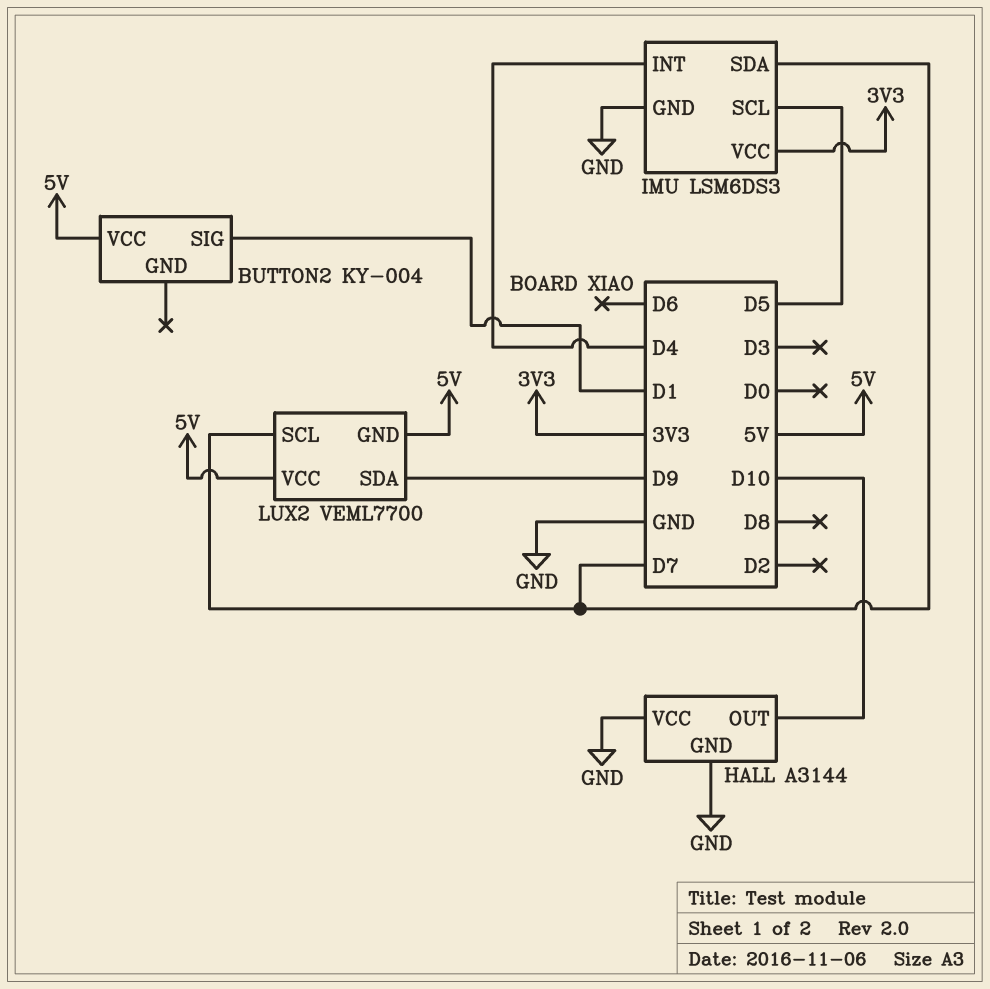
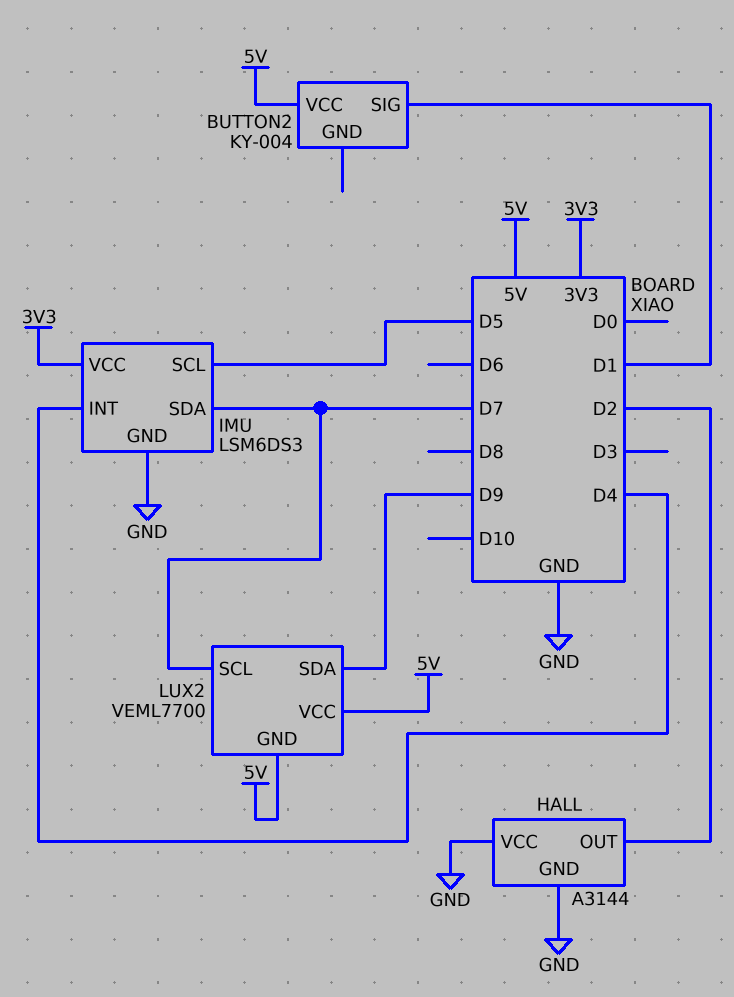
HALL pin OUT: D10 -> D2

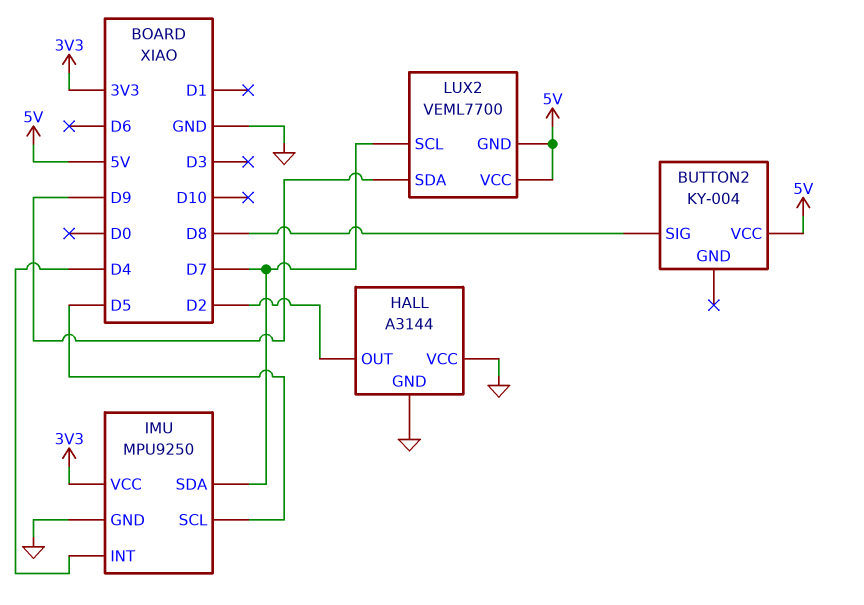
BUTTON2 pin SIG: D1 -> D8
IMU: LSM6DS3 -> MPU9250

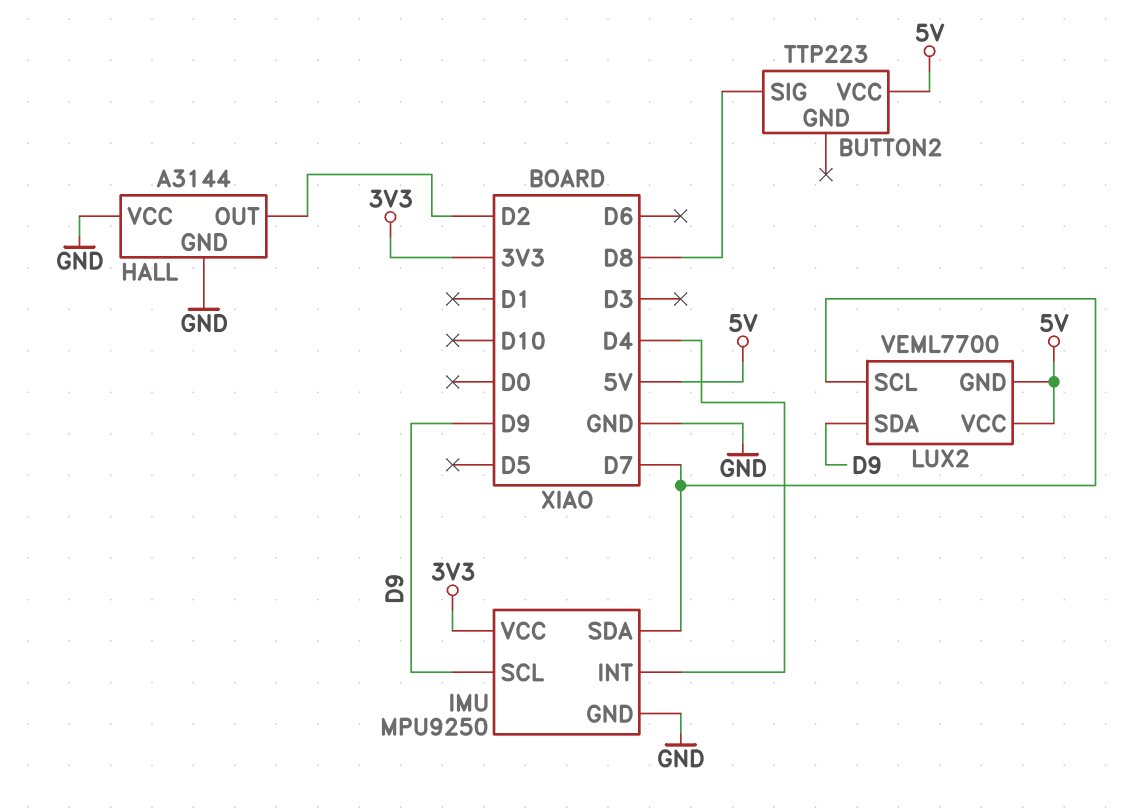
BUTTON2: KY-004 -> TTP223
IMU pin SCL: D5 -> D9

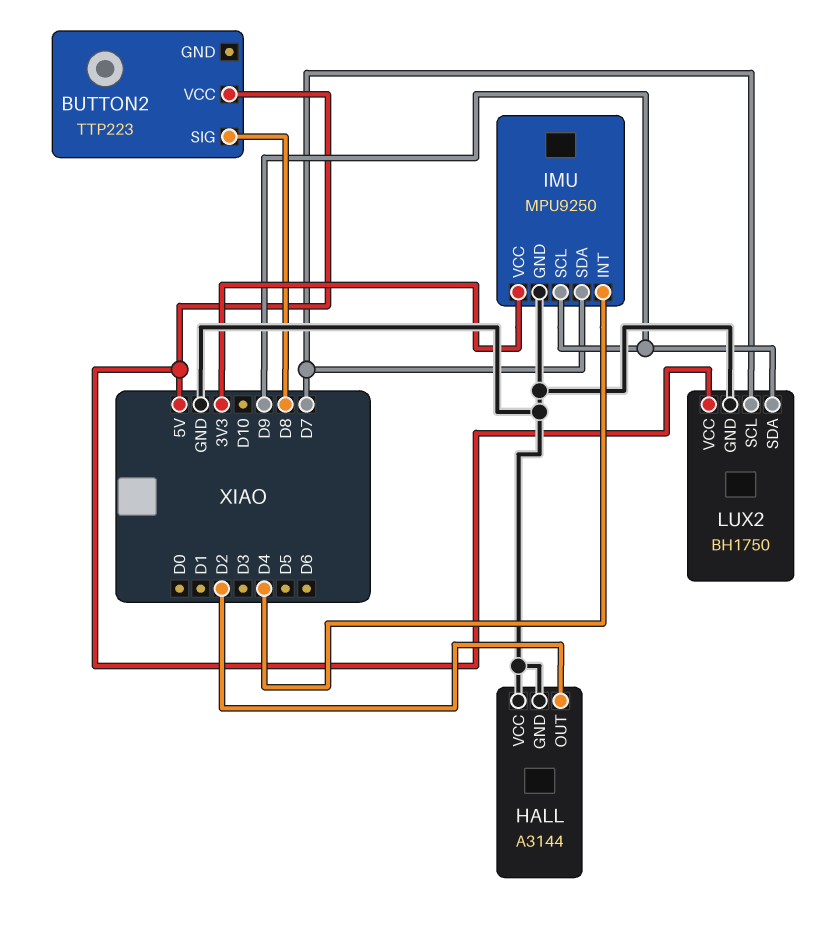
LUX2: VEML7700 -> BH1750
LUX2 pin GND: 5V -> GND

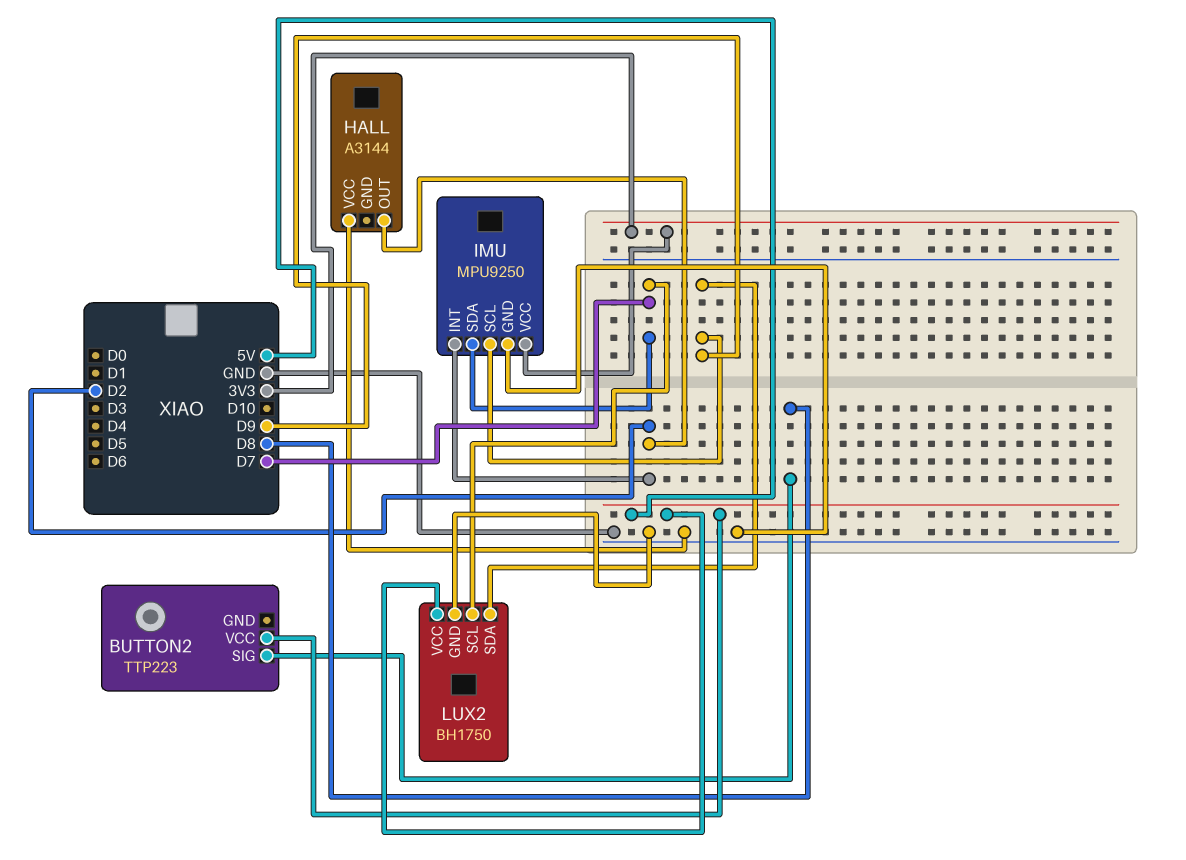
HALL pin GND: GND -> none
IMU pin INT: D4 -> D2

